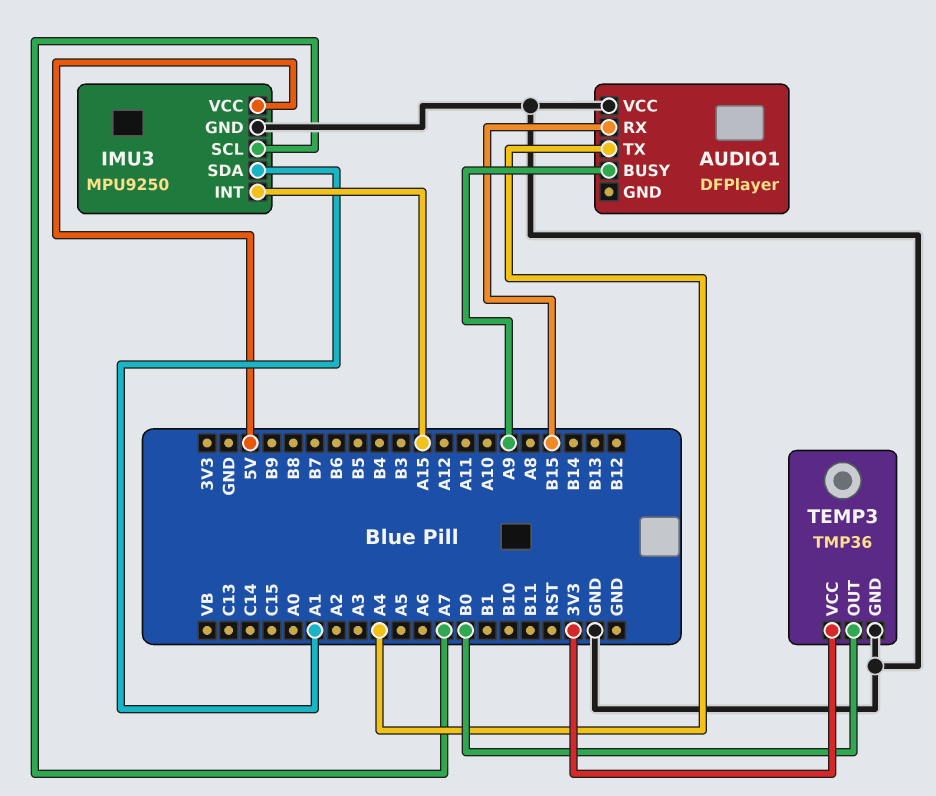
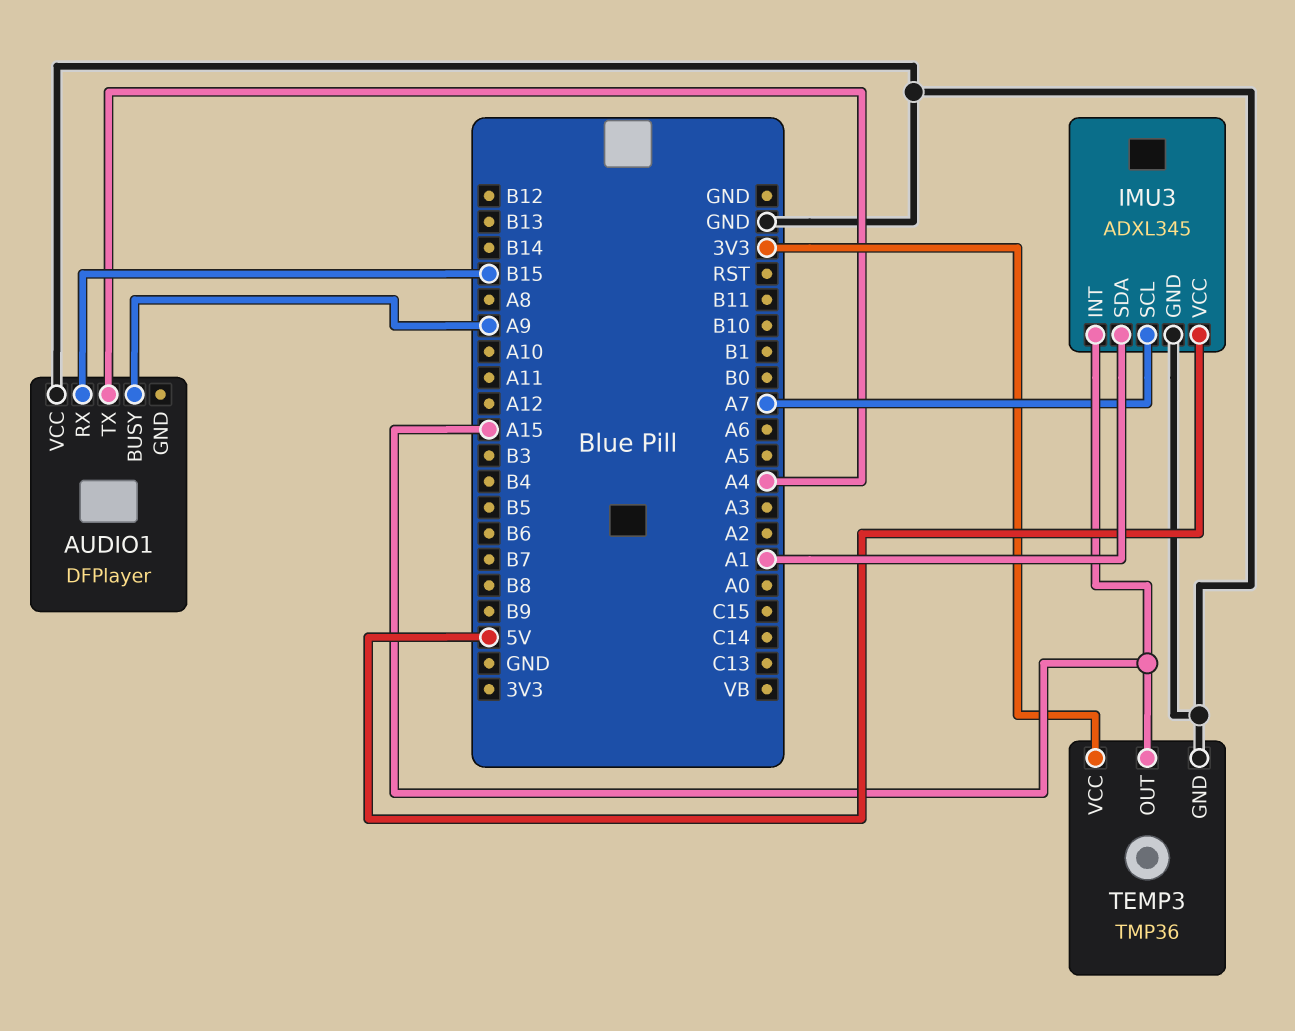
IMU3: MPU9250 -> ADXL345
TEMP3 pin OUT: B0 -> A15

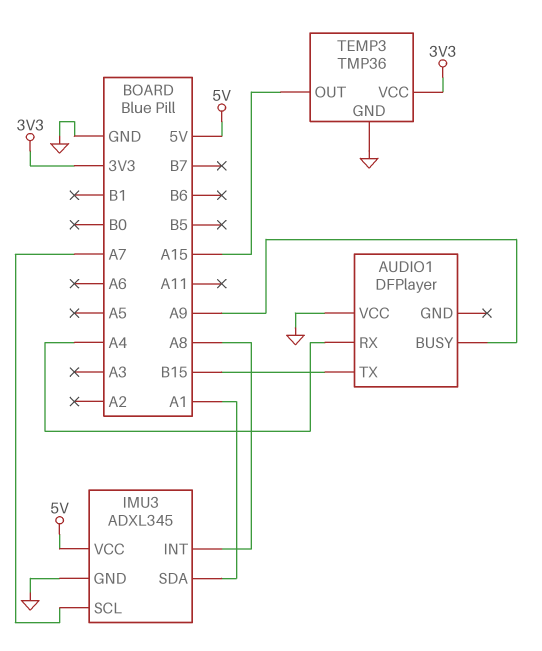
AUDIO1 pin RX: B15 -> A4
AUDIO1 pin TX: A4 -> B15
IMU3 pin INT: A15 -> A8

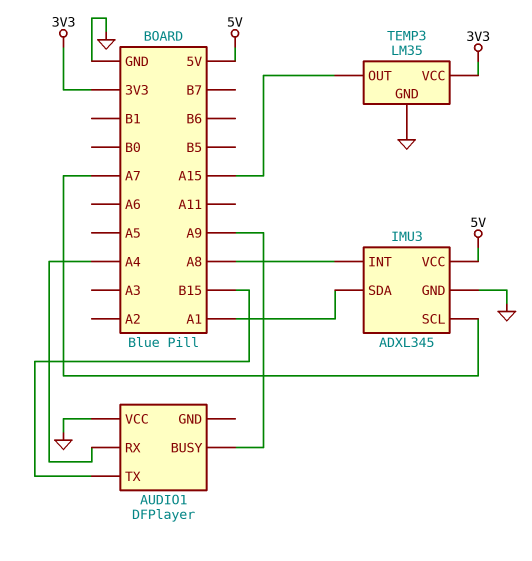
TEMP3: TMP36 -> LM35

